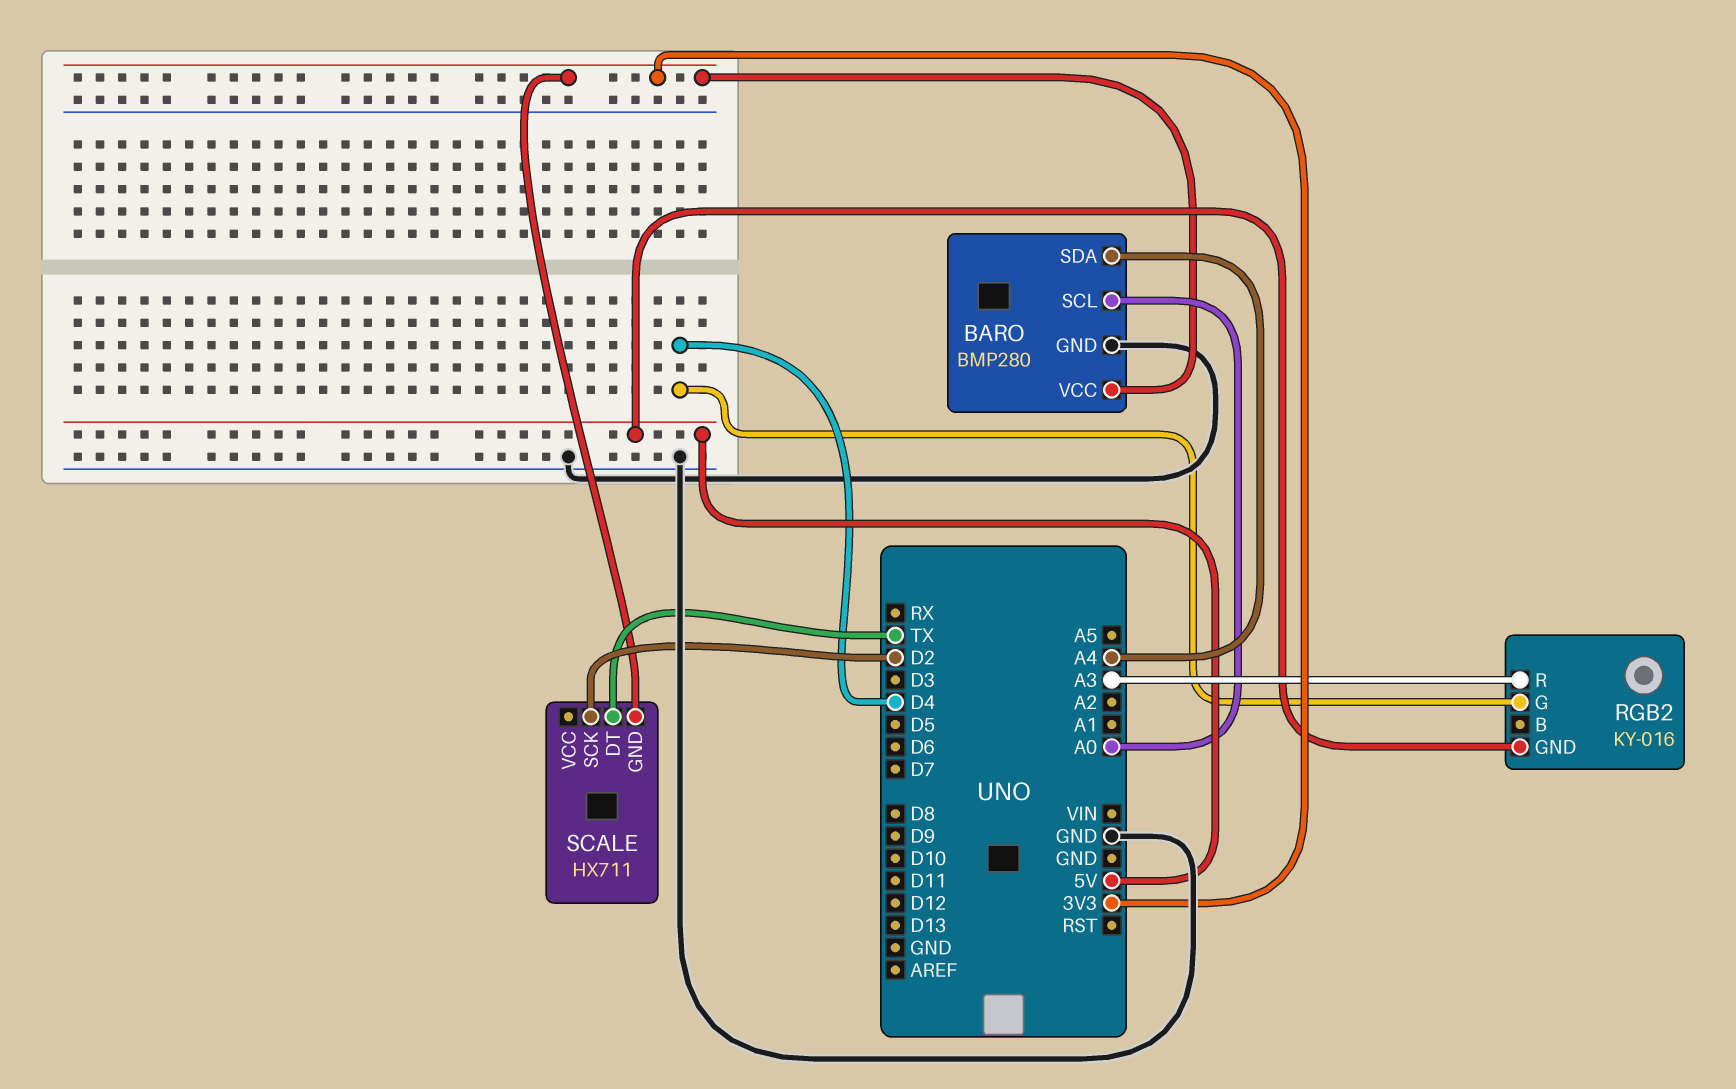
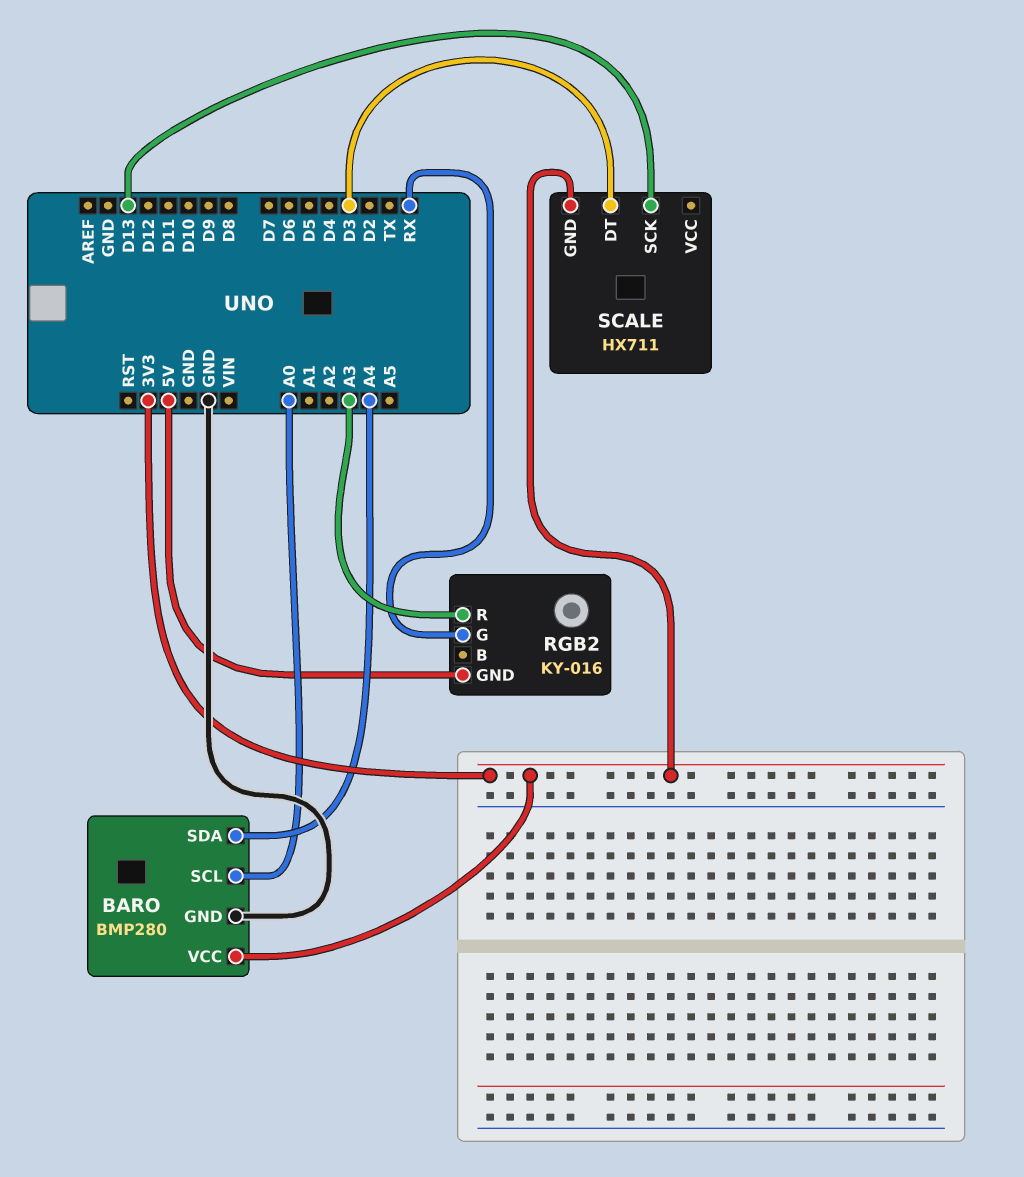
RGB2 pin G: D4 -> RX
SCALE pin DT: TX -> D3
SCALE pin SCK: D2 -> D13

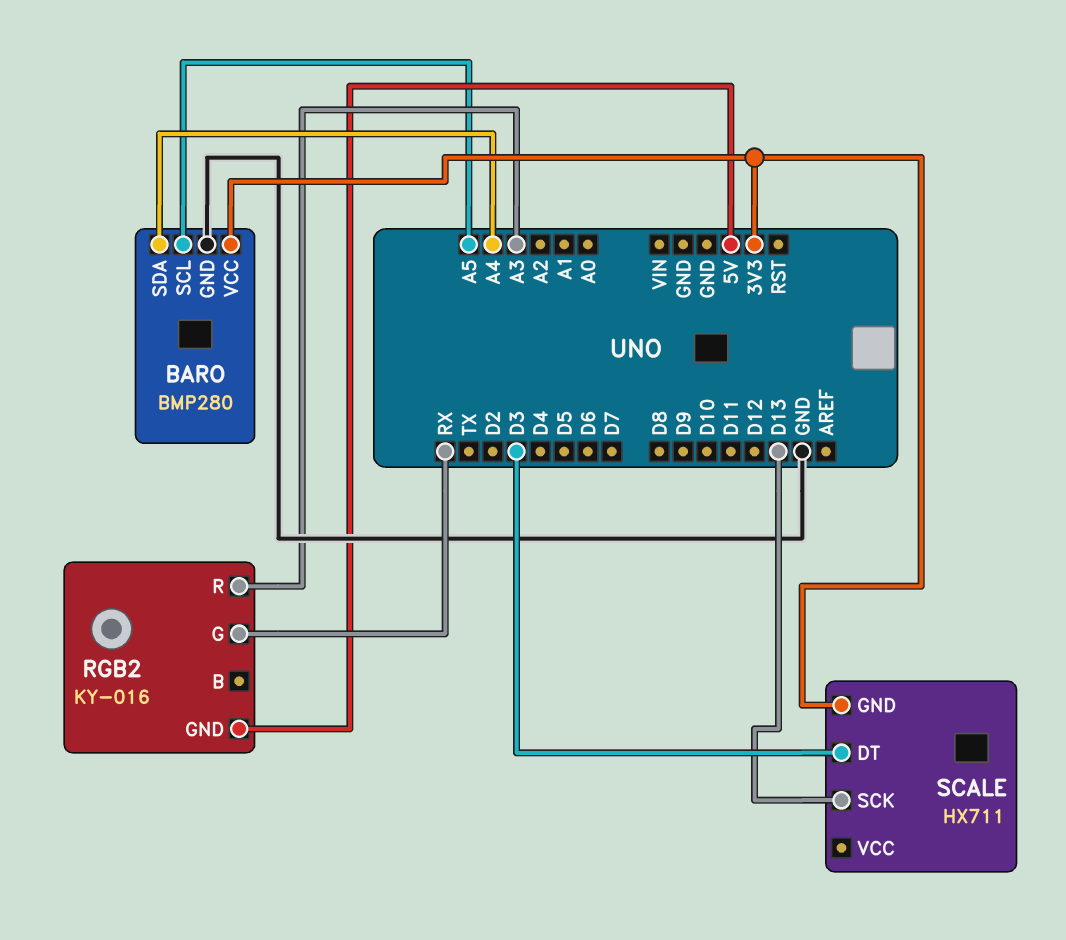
BARO pin SCL: A0 -> A5

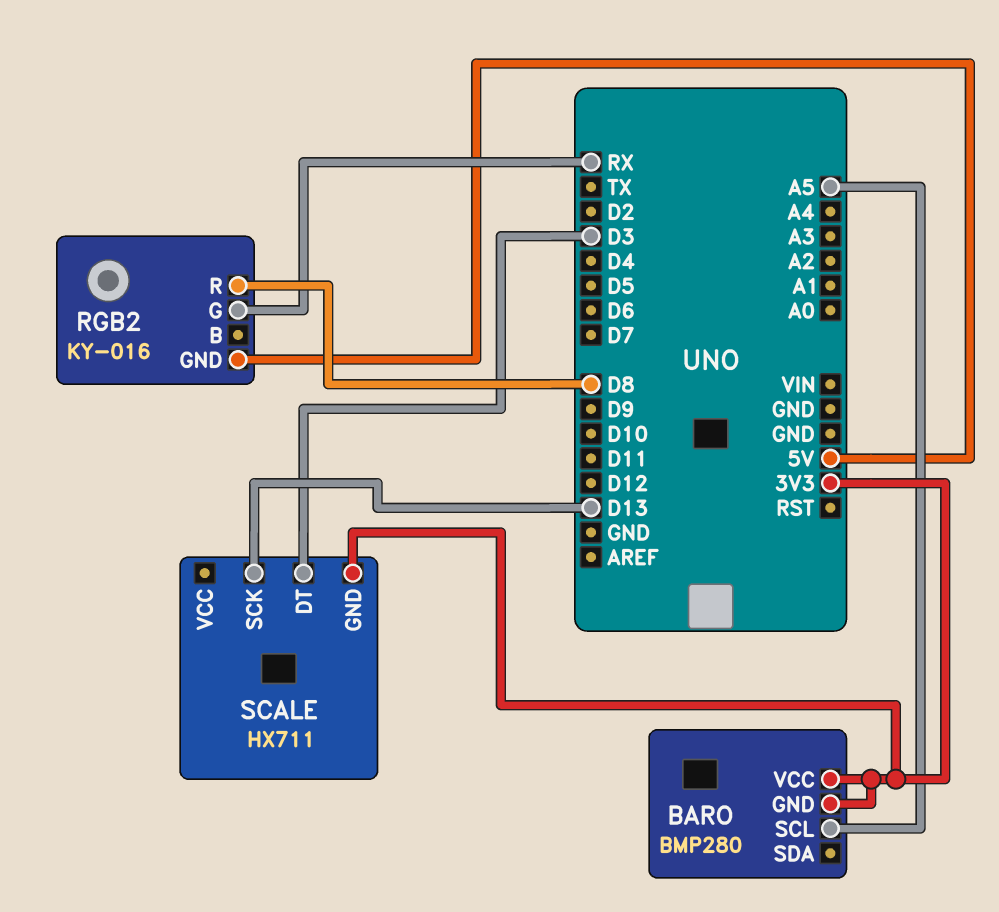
BARO pin GND: GND -> 3V3
BARO pin SDA: A4 -> none
RGB2 pin R: A3 -> D8

